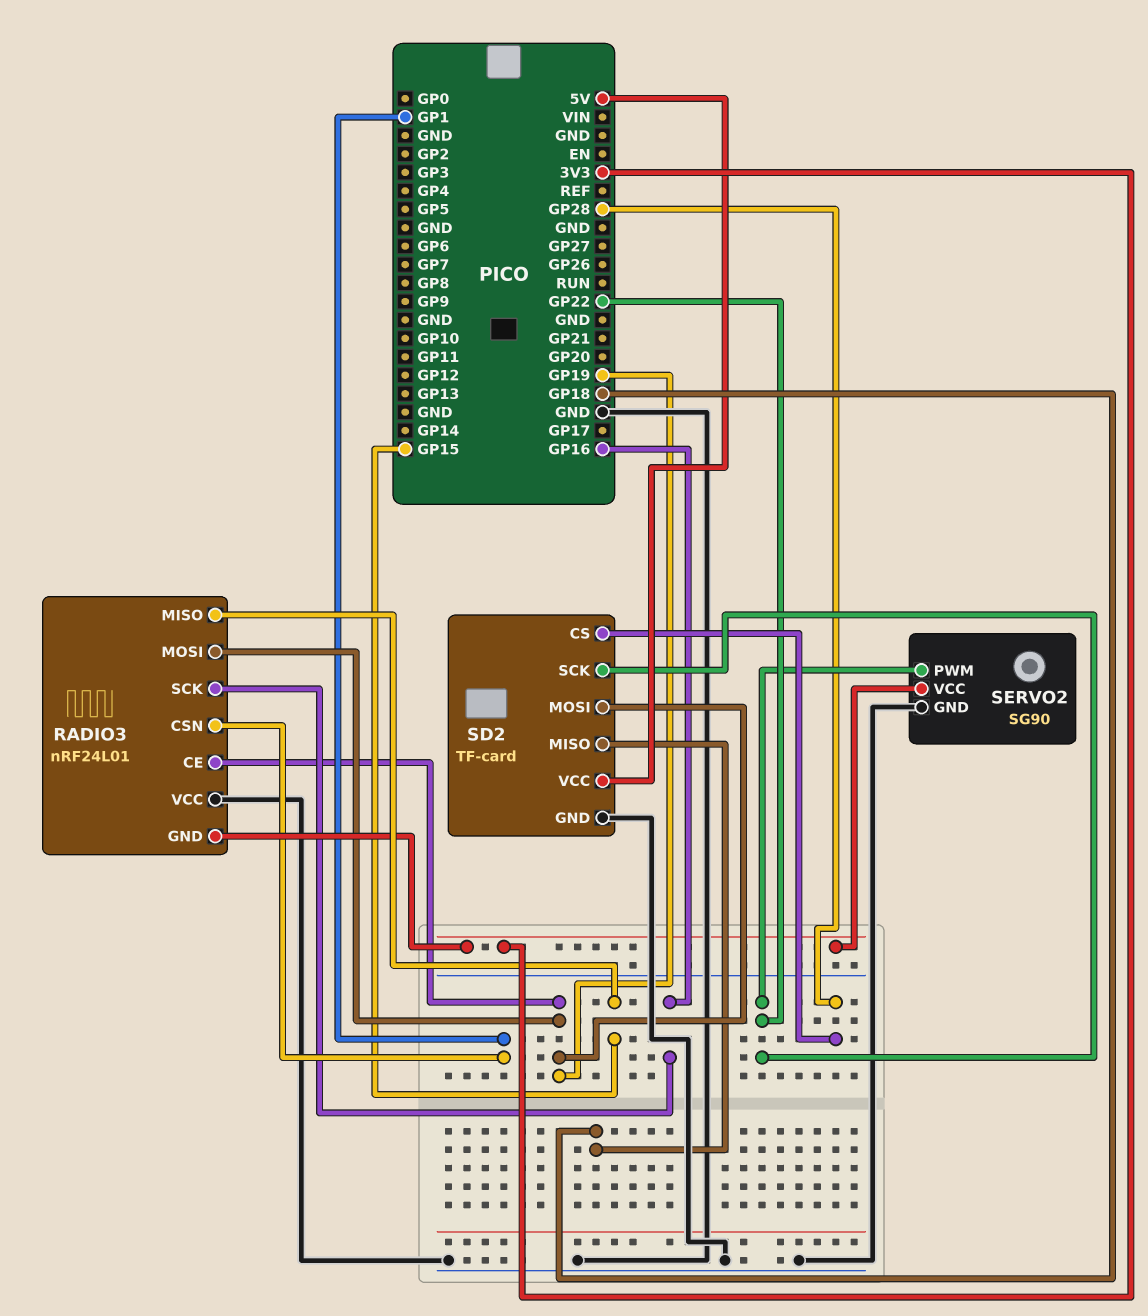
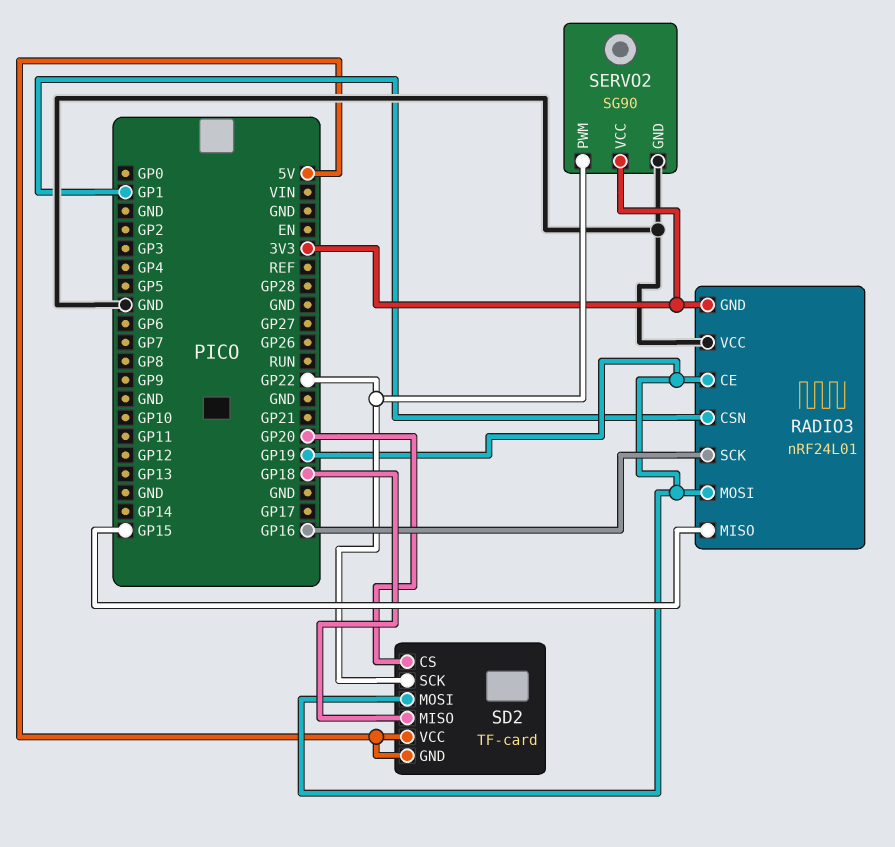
SD2 pin CS: GP28 -> GP20
SD2 pin GND: GND -> 5V

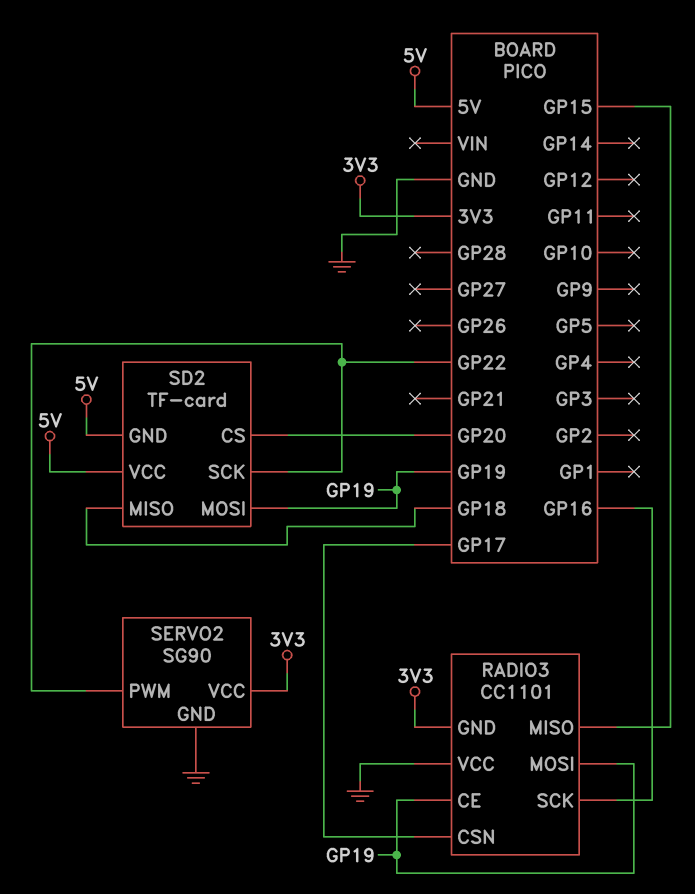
RADIO3: nRF24L01 -> CC1101
RADIO3 pin CSN: GP1 -> GP17

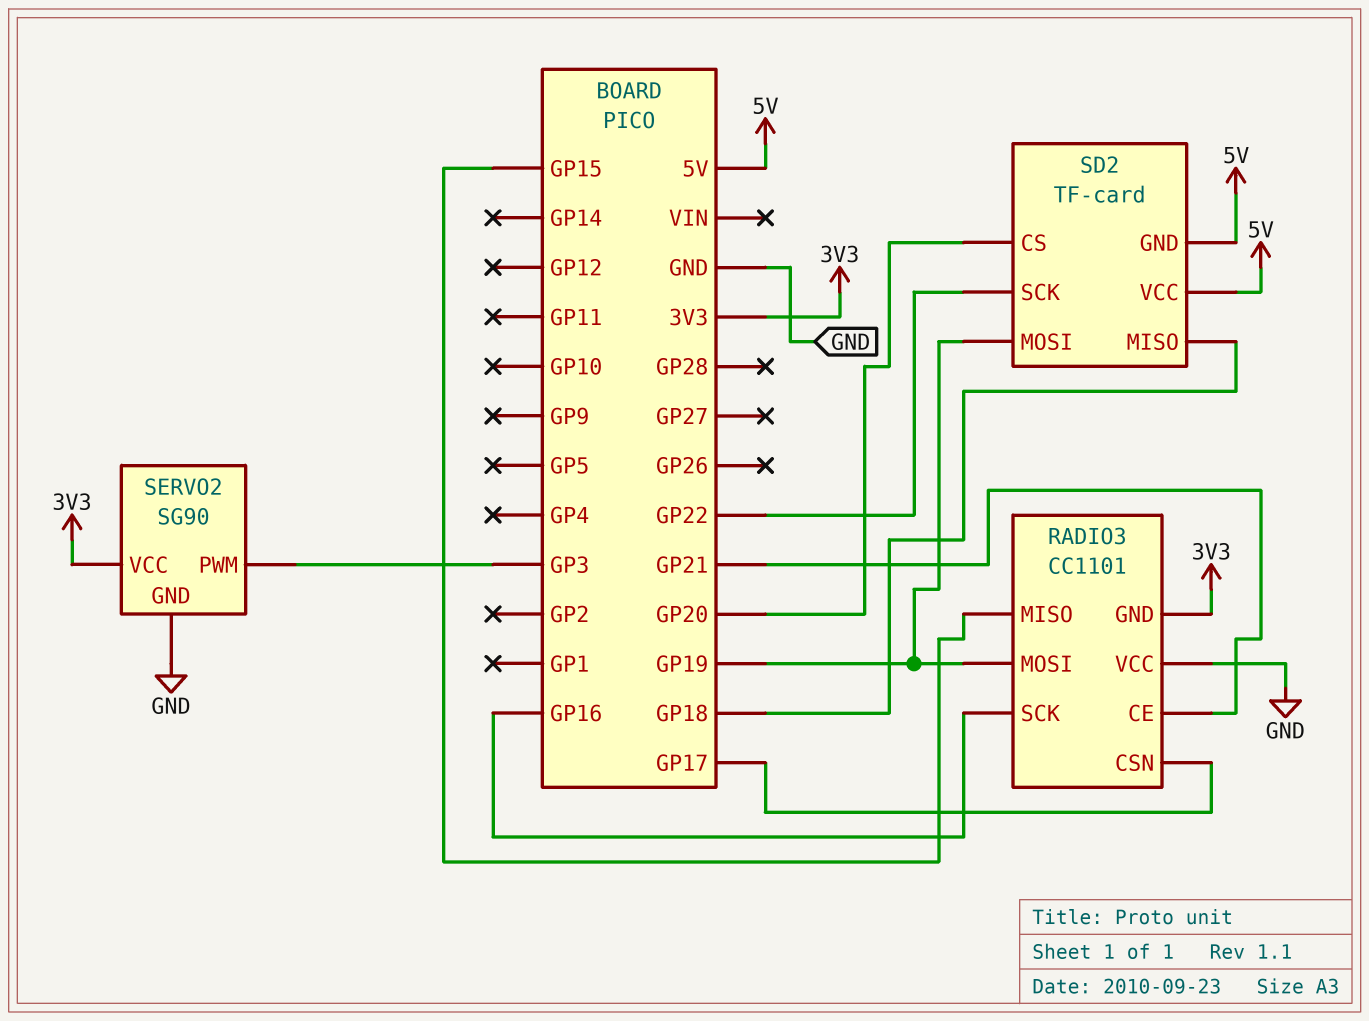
RADIO3 pin CE: GP19 -> GP21
SERVO2 pin PWM: GP22 -> GP3

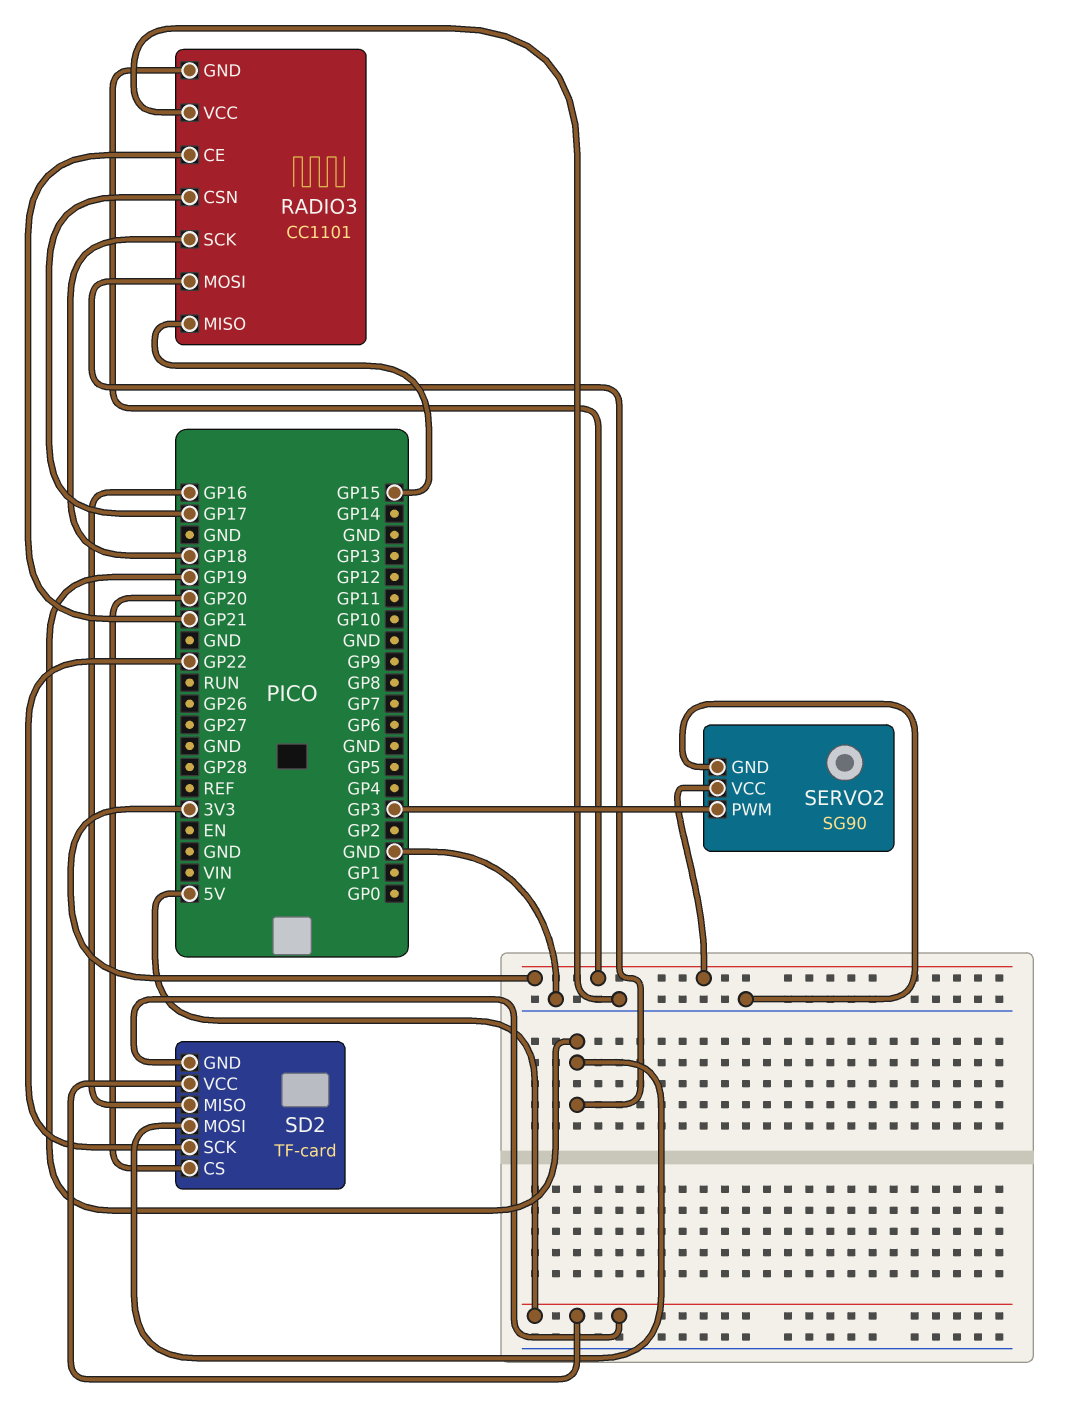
RADIO3 pin SCK: GP16 -> GP18
SD2 pin MISO: GP18 -> GP16

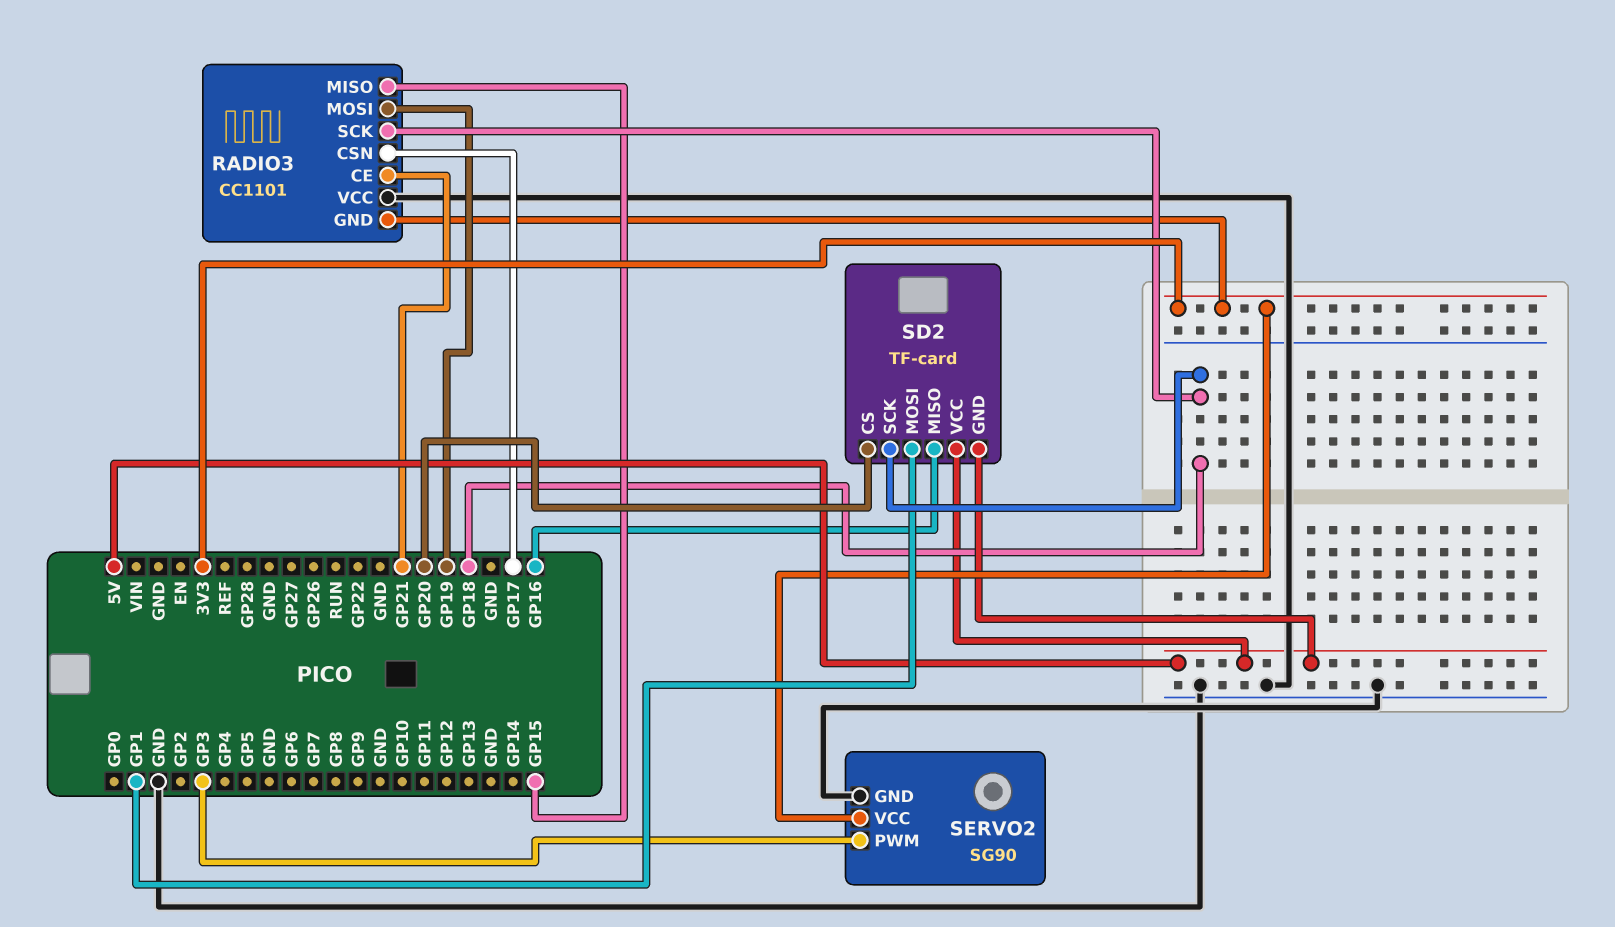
SD2 pin MOSI: GP19 -> GP1
SD2 pin SCK: GP22 -> GP18

